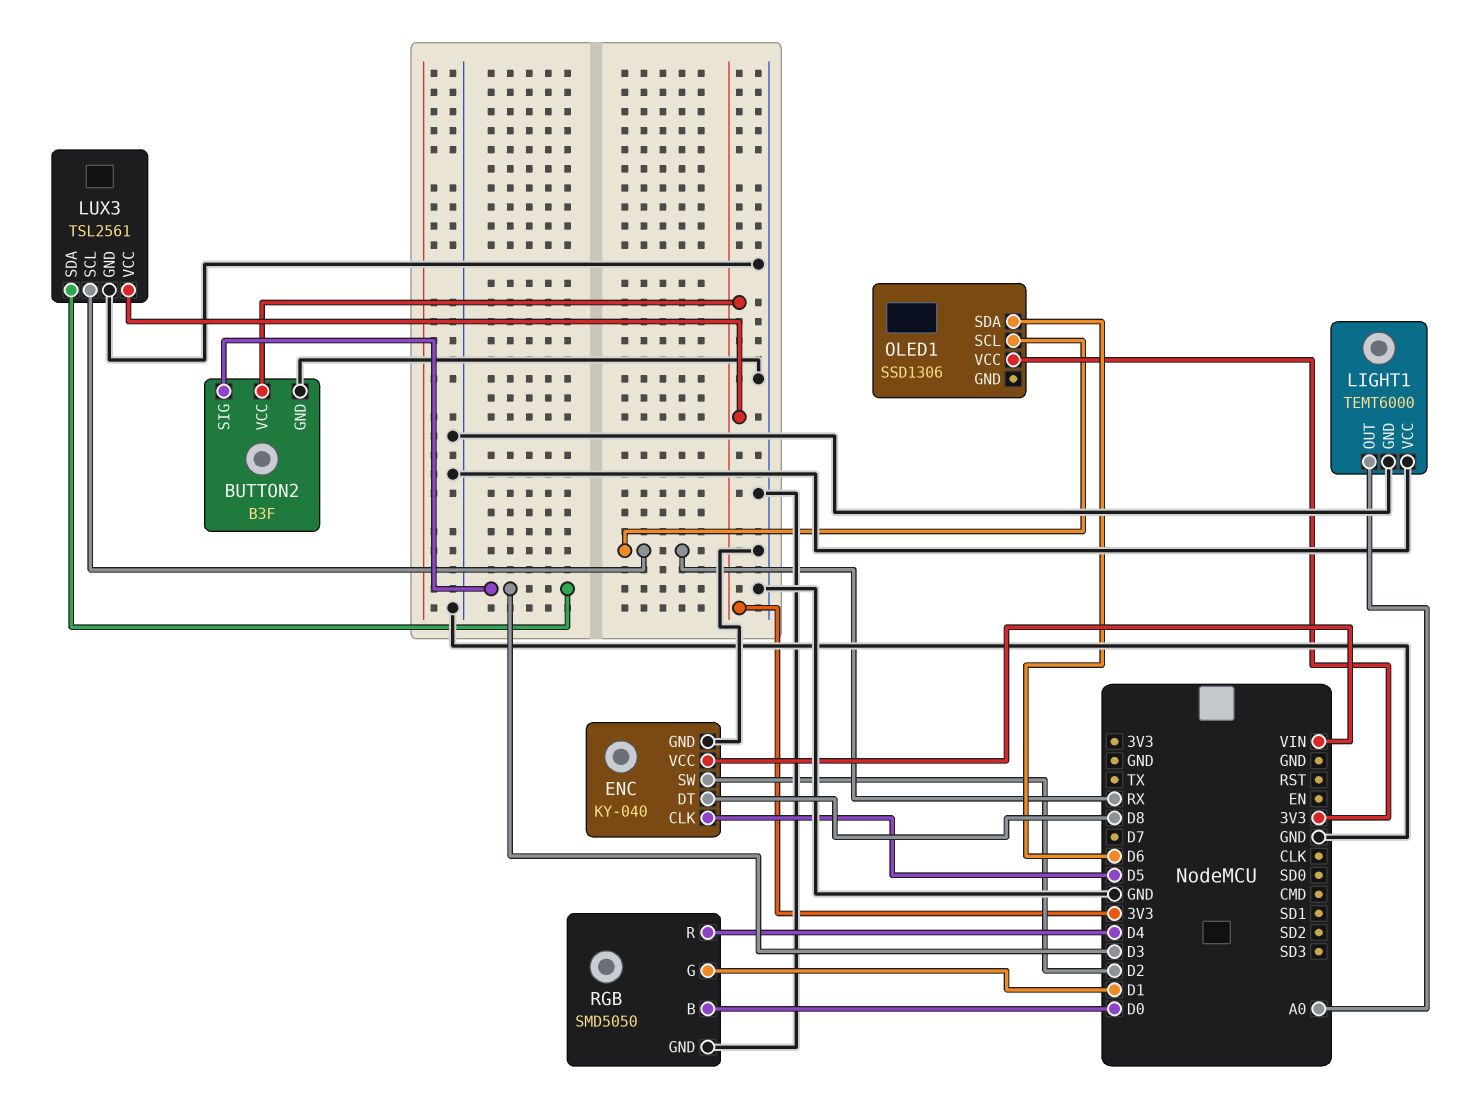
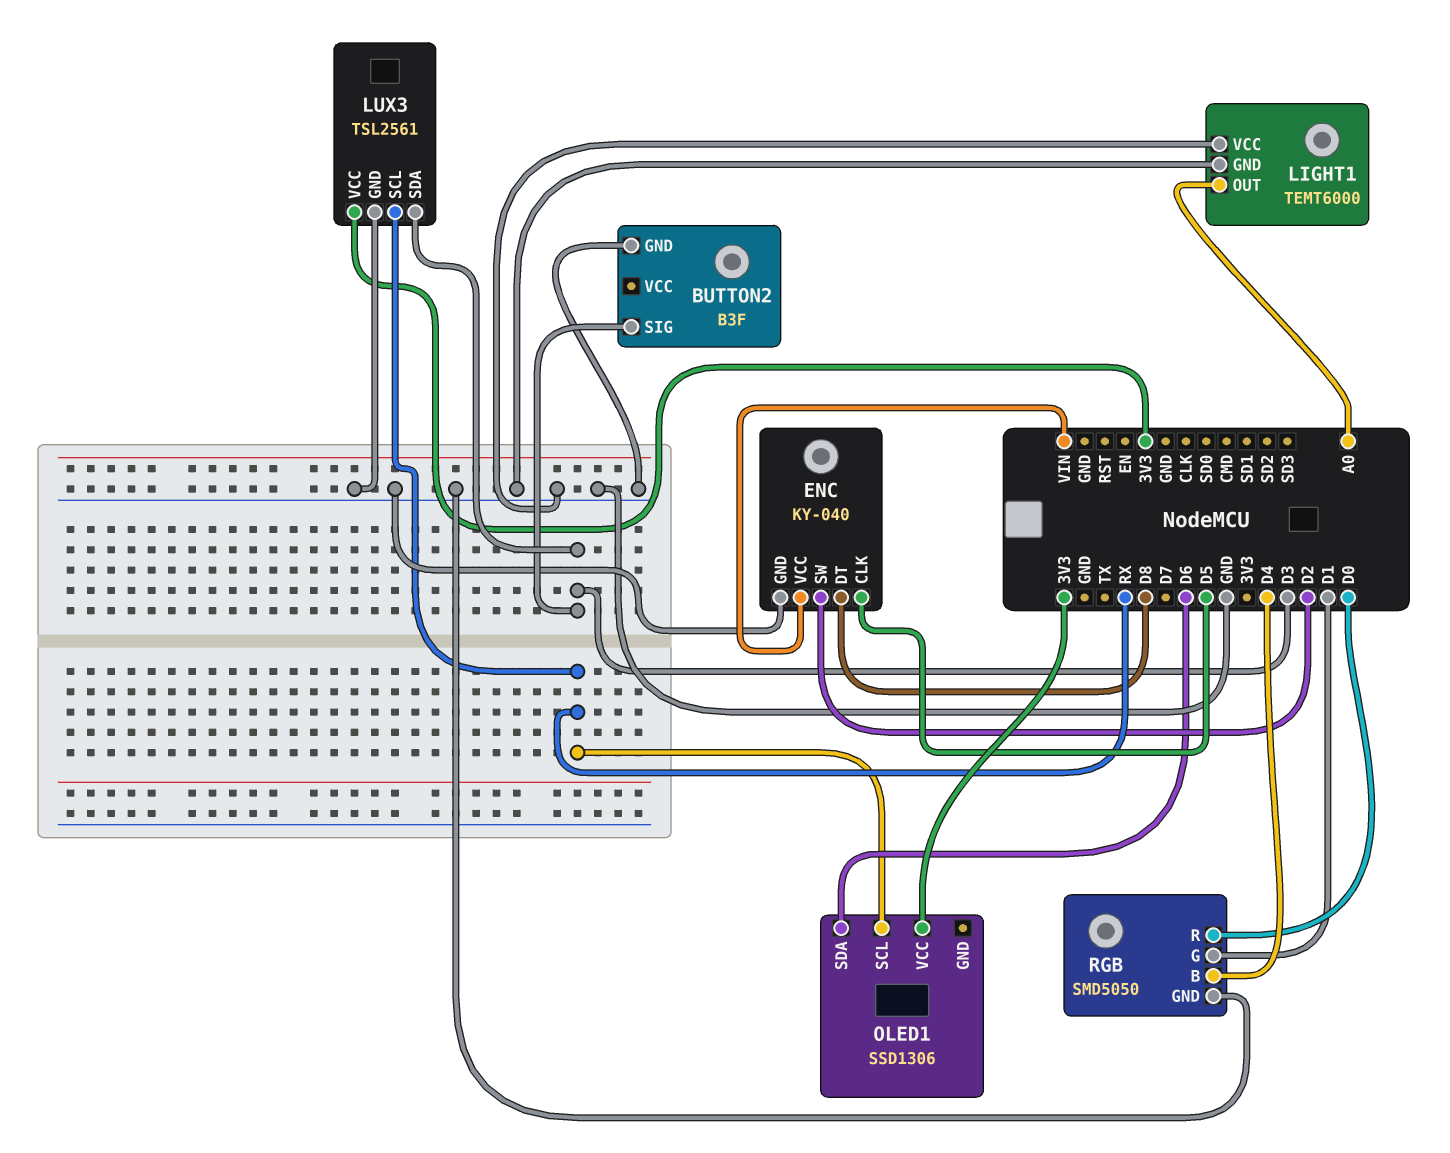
BUTTON2 pin VCC: 3V3 -> none
RGB pin B: D0 -> D4
RGB pin R: D4 -> D0

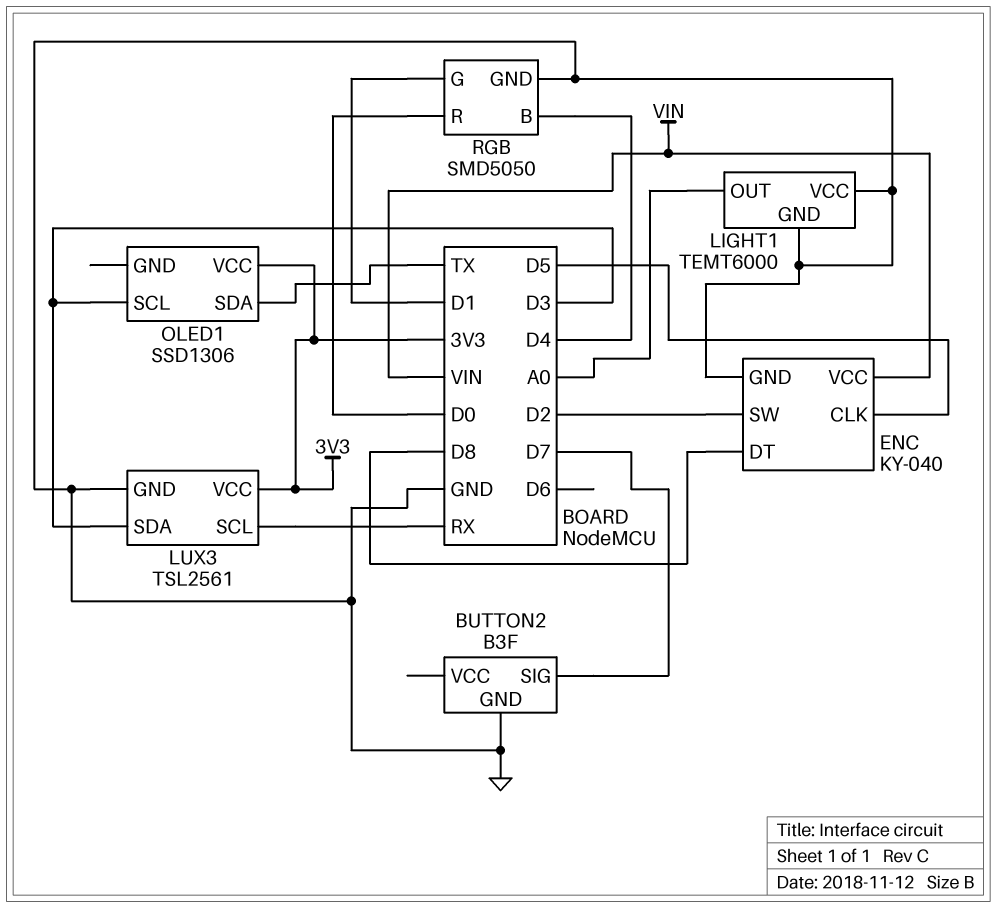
BUTTON2 pin SIG: D3 -> D7
OLED1 pin SCL: RX -> D3
OLED1 pin SDA: D6 -> TX

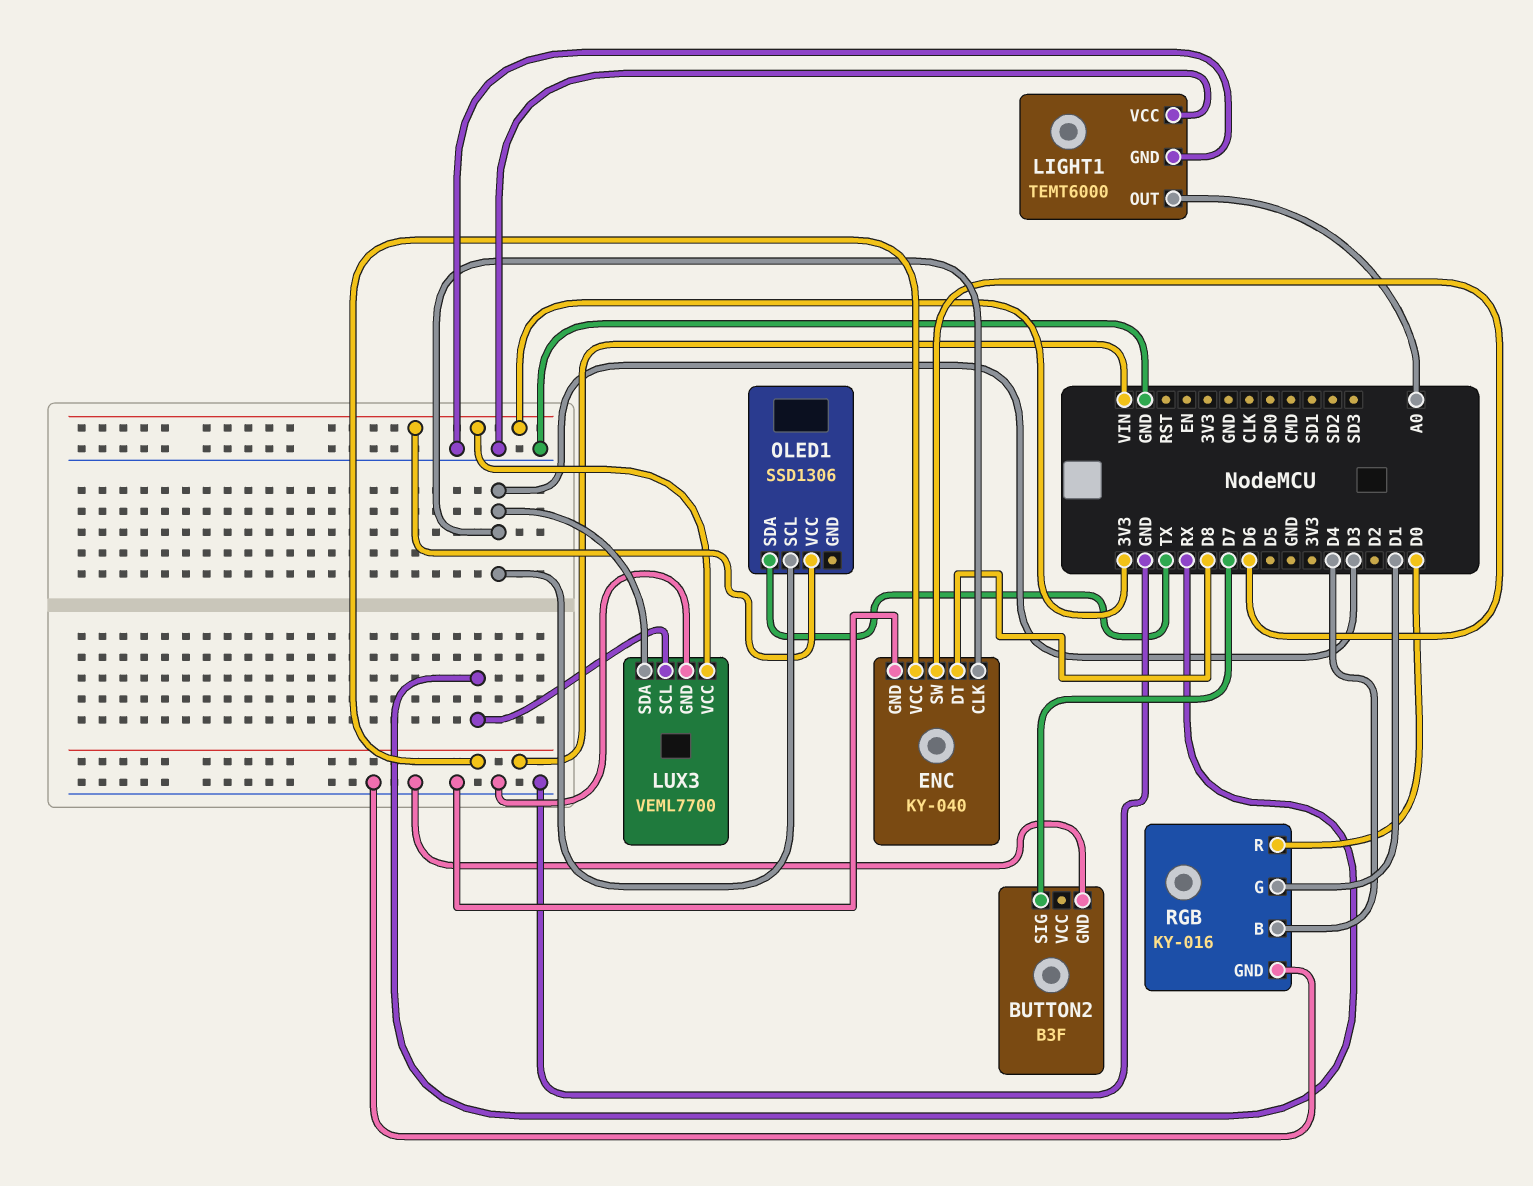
ENC pin CLK: D5 -> D3
ENC pin SW: D2 -> D6
LUX3: TSL2561 -> VEML7700
RGB: SMD5050 -> KY-016

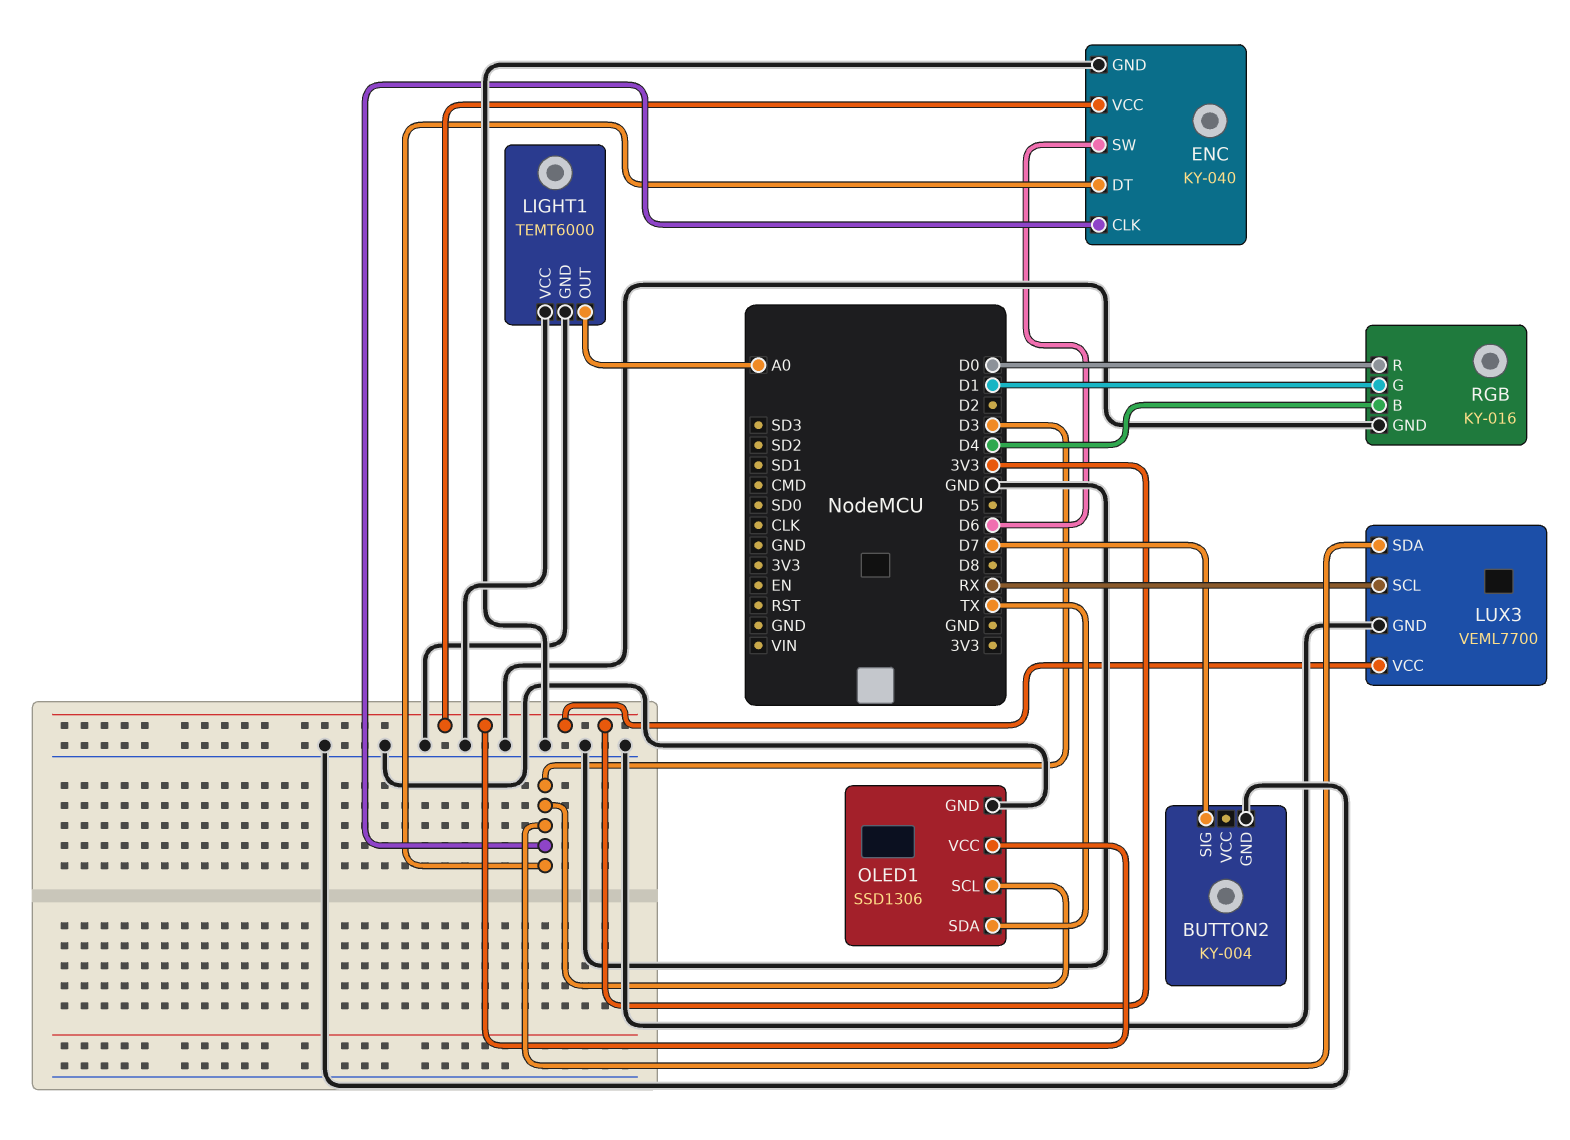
BUTTON2: B3F -> KY-004
ENC pin DT: D8 -> D3
ENC pin VCC: VIN -> 3V3
OLED1 pin GND: none -> GND

